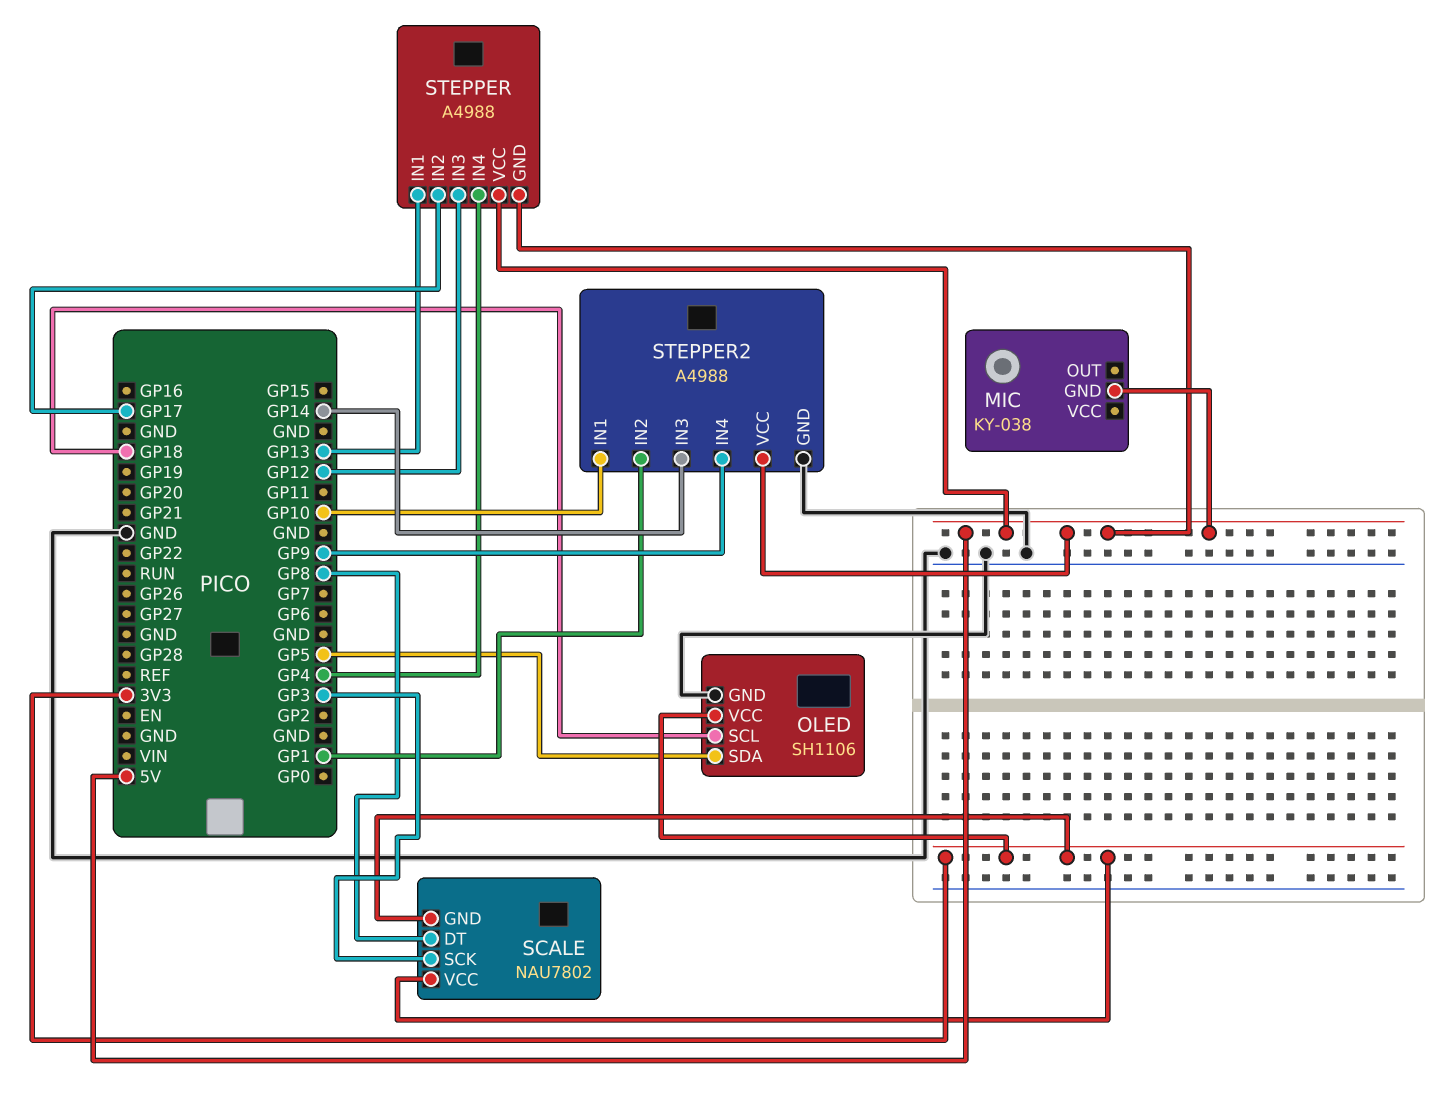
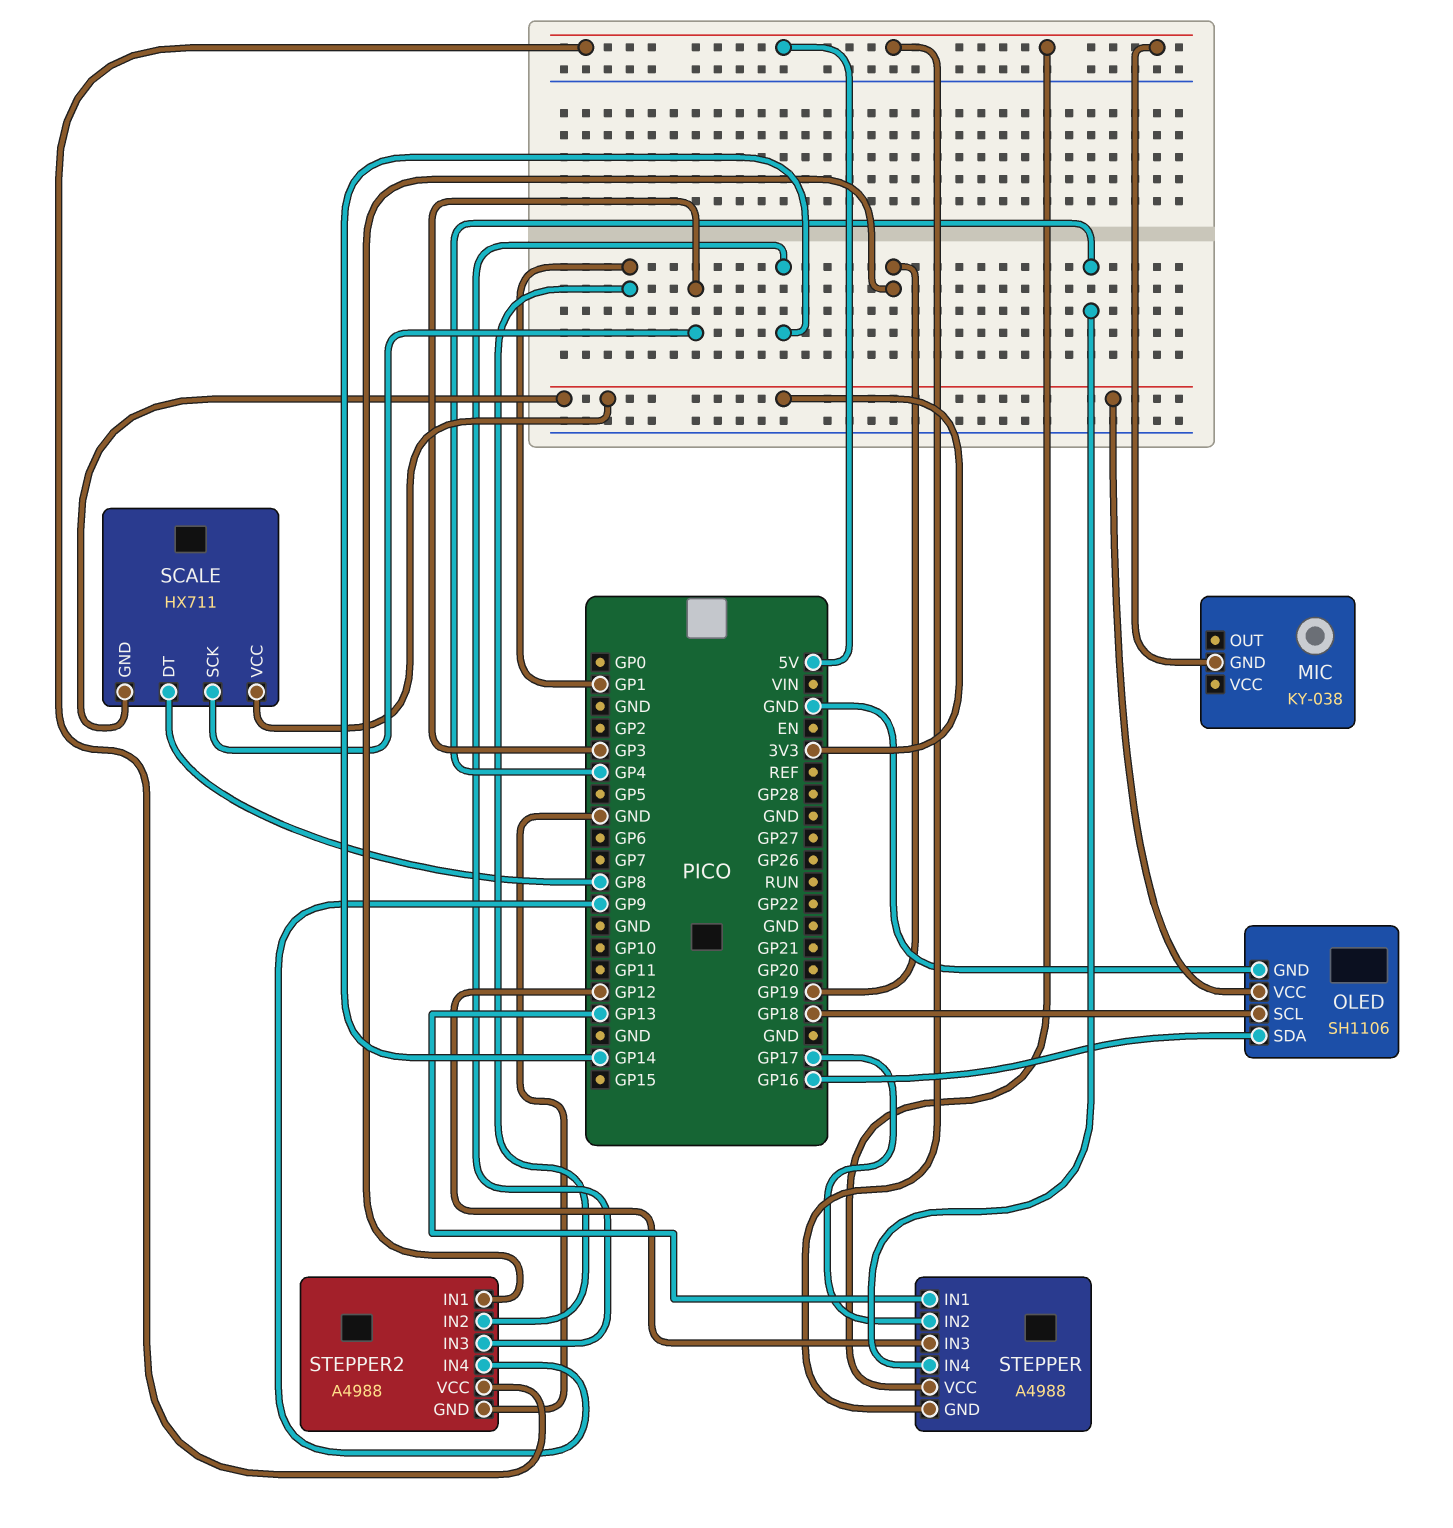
OLED pin SDA: GP5 -> GP16
SCALE: NAU7802 -> HX711
STEPPER2 pin IN1: GP10 -> GP19

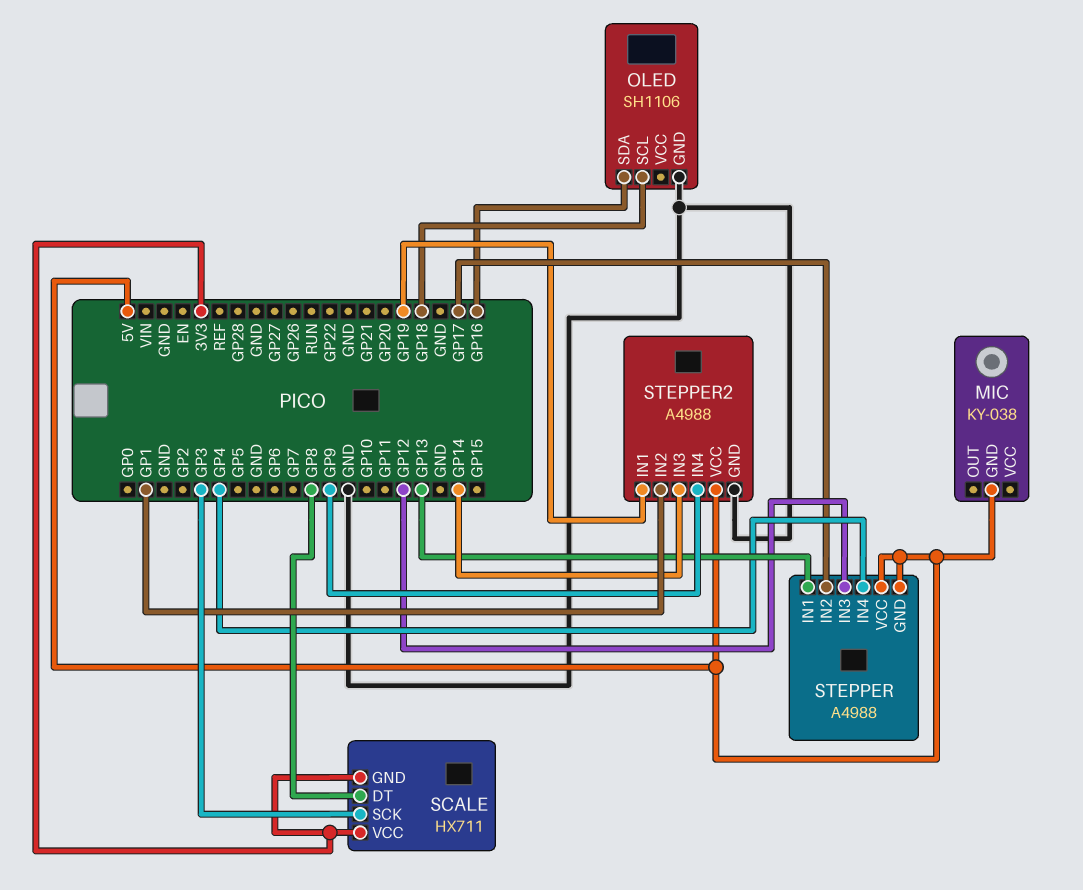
OLED pin VCC: 3V3 -> none

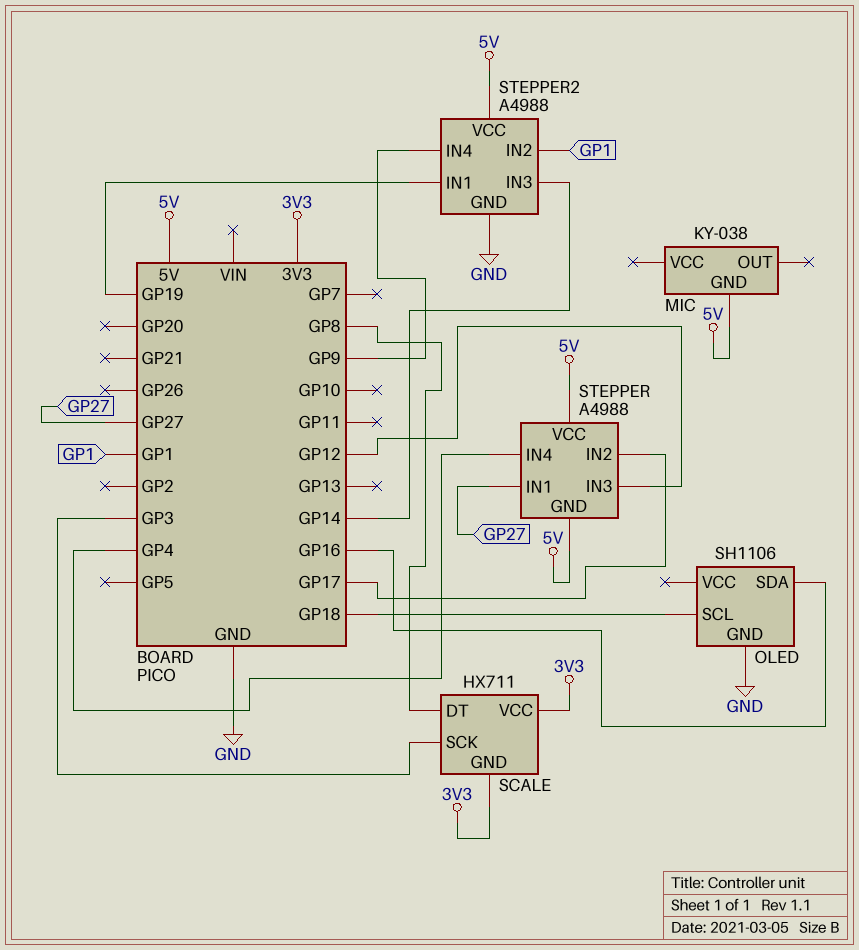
STEPPER pin IN1: GP13 -> GP27

